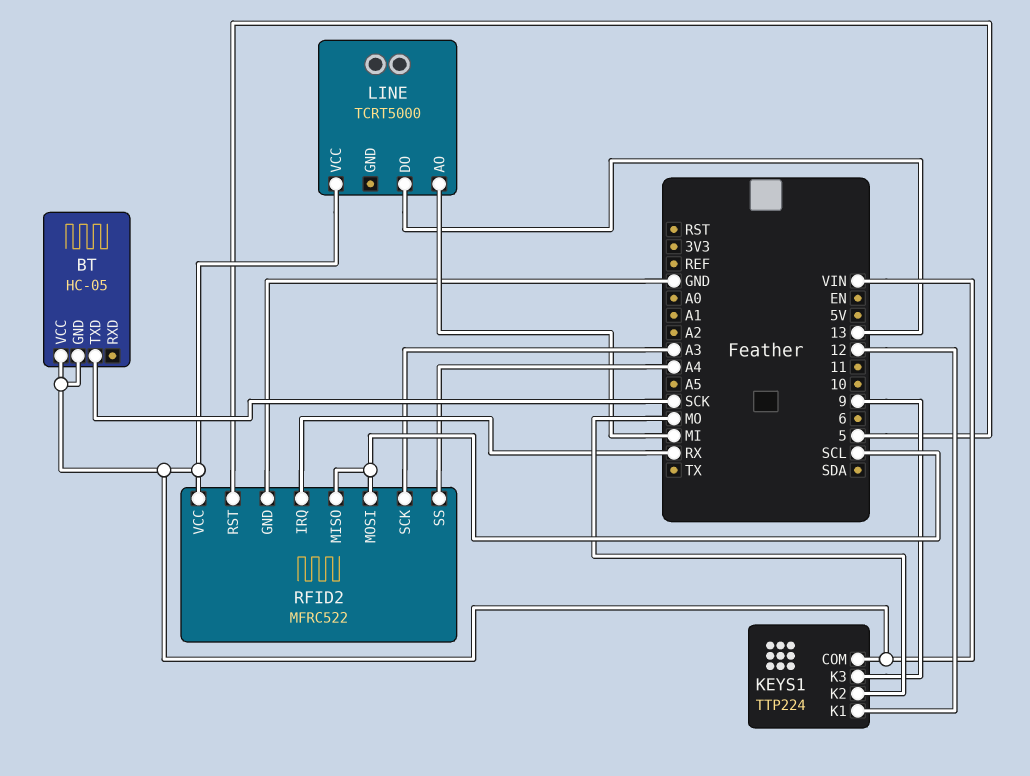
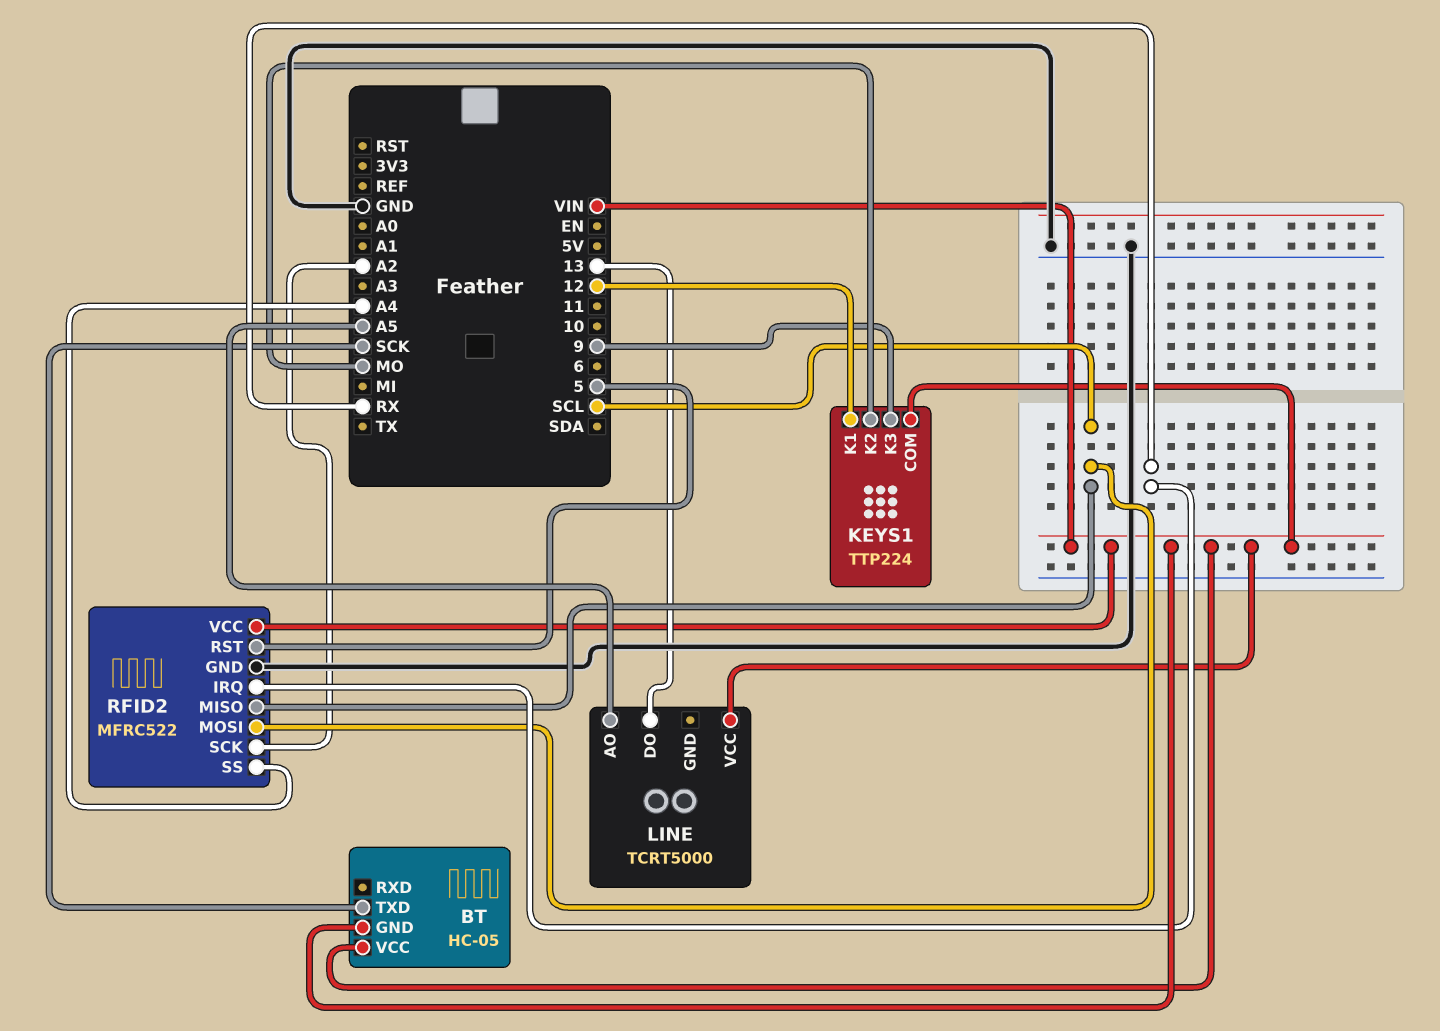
LINE pin AO: MI -> A5
RFID2 pin SCK: A3 -> A2

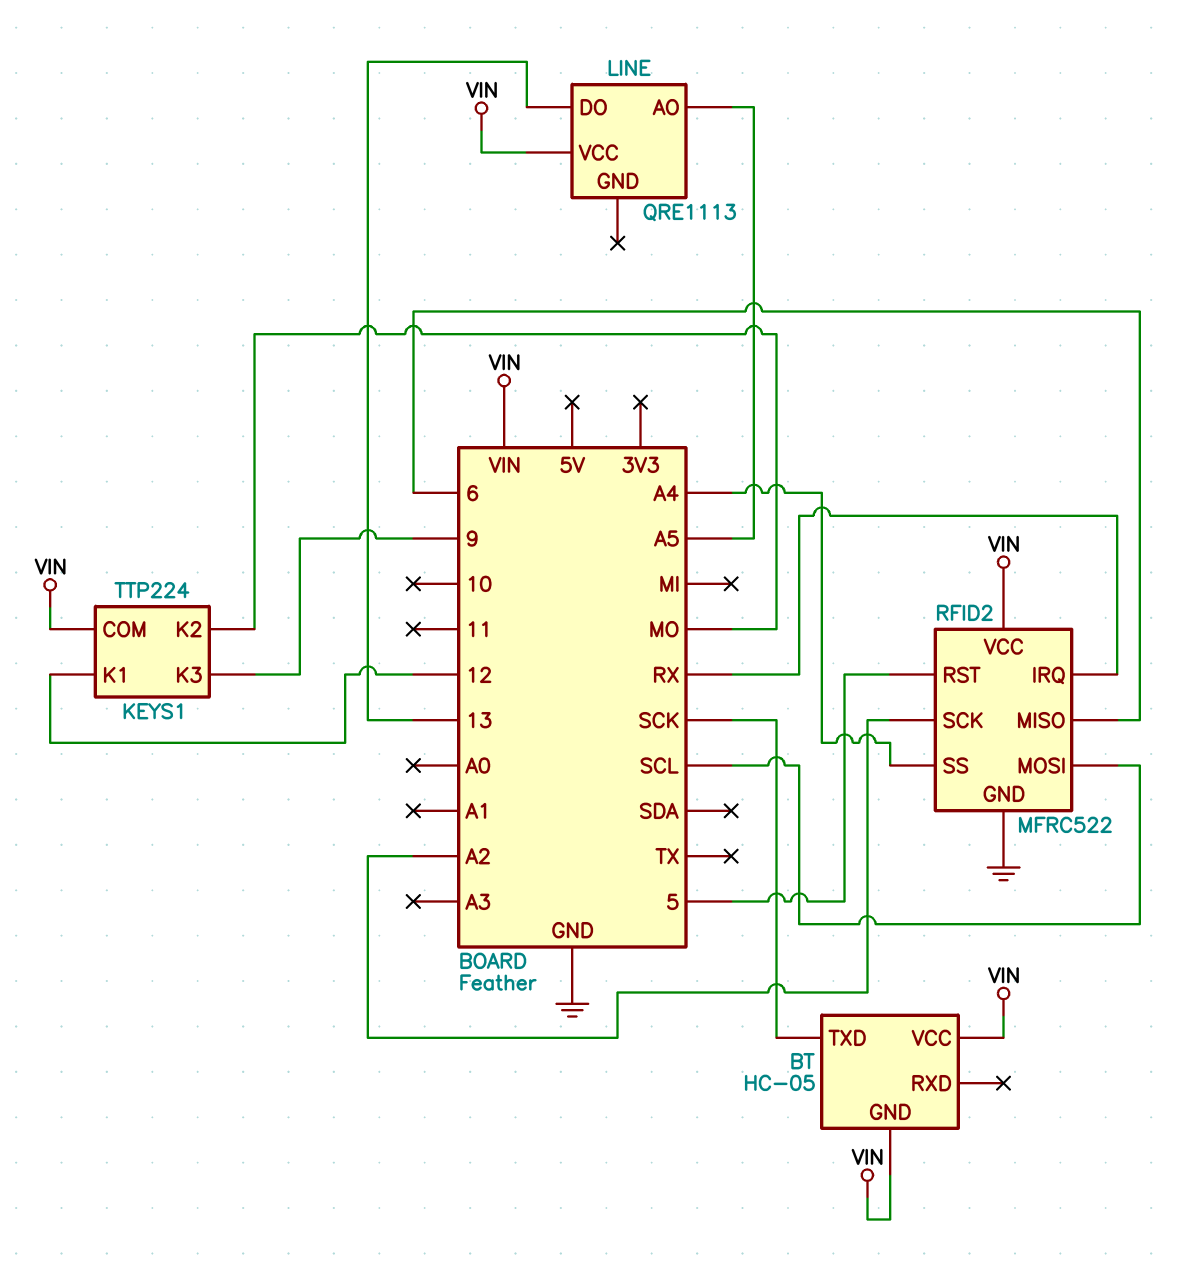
LINE: TCRT5000 -> QRE1113
RFID2 pin MISO: SCL -> 6

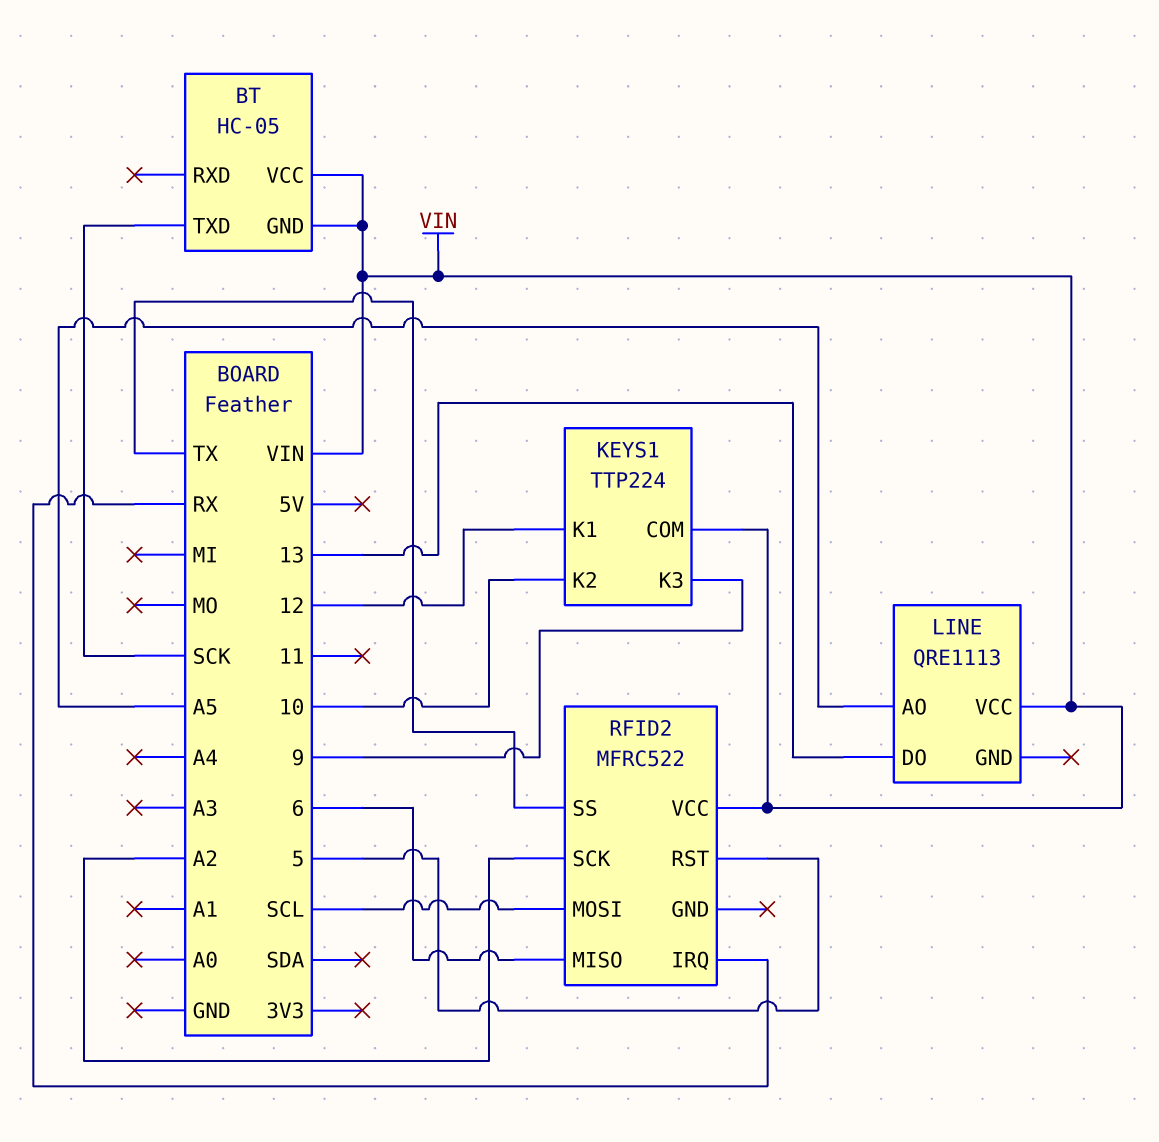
KEYS1 pin K2: MO -> 10
RFID2 pin GND: GND -> none
RFID2 pin SS: A4 -> TX

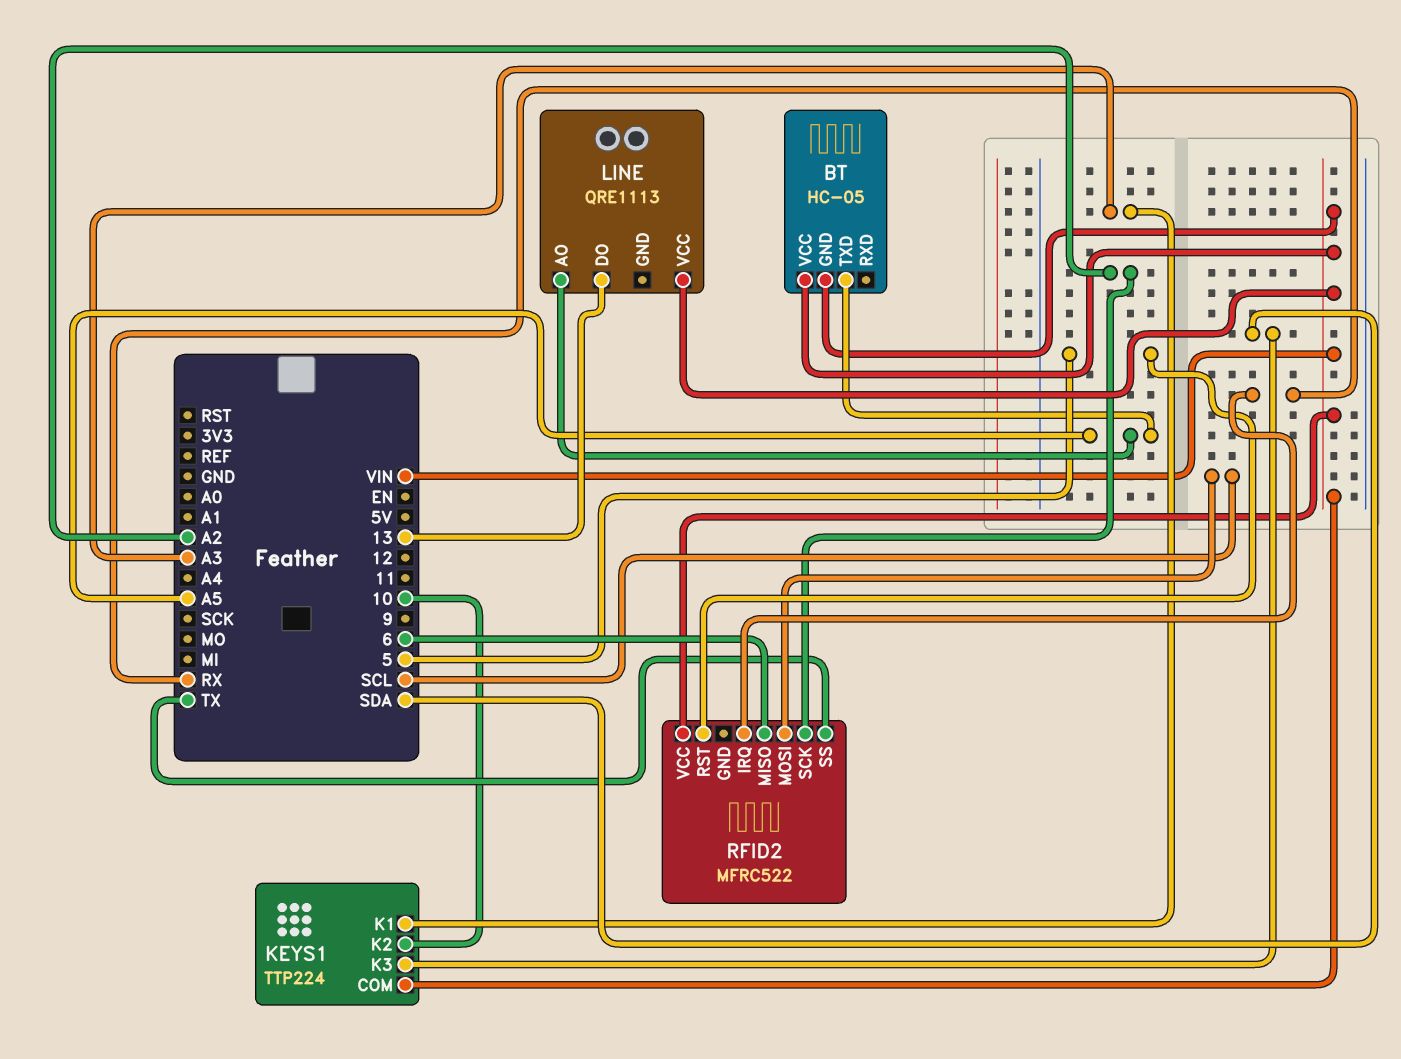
BT pin TXD: SCK -> A5
KEYS1 pin K1: 12 -> A3
KEYS1 pin K3: 9 -> SDA

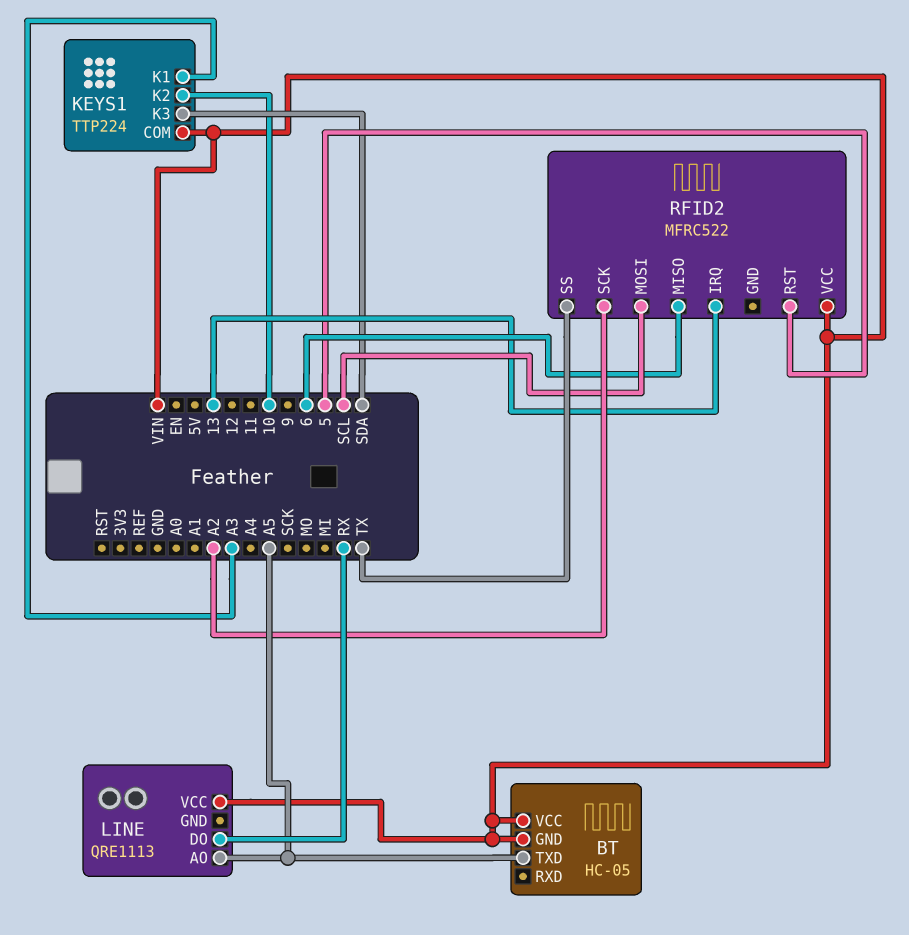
LINE pin DO: 13 -> RX
RFID2 pin IRQ: RX -> 13

